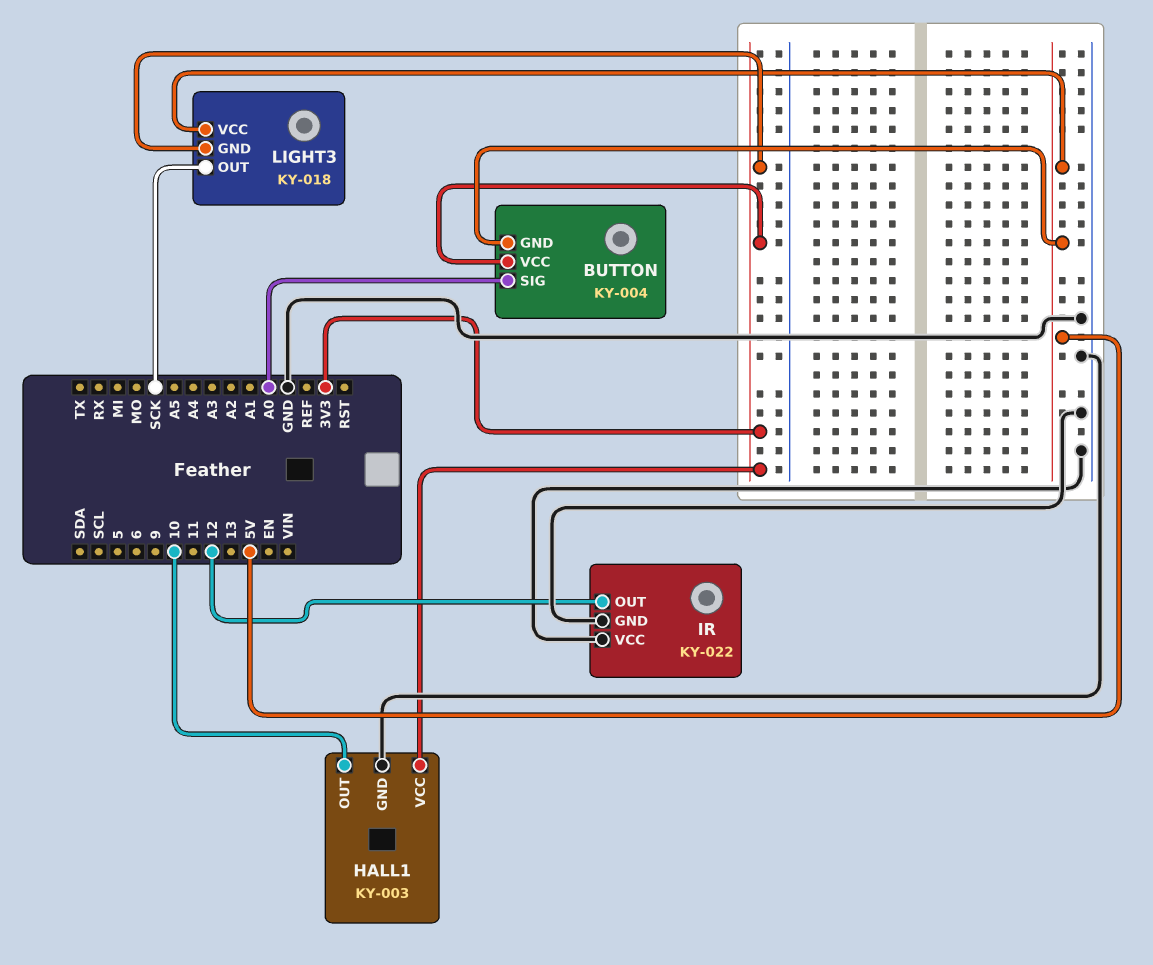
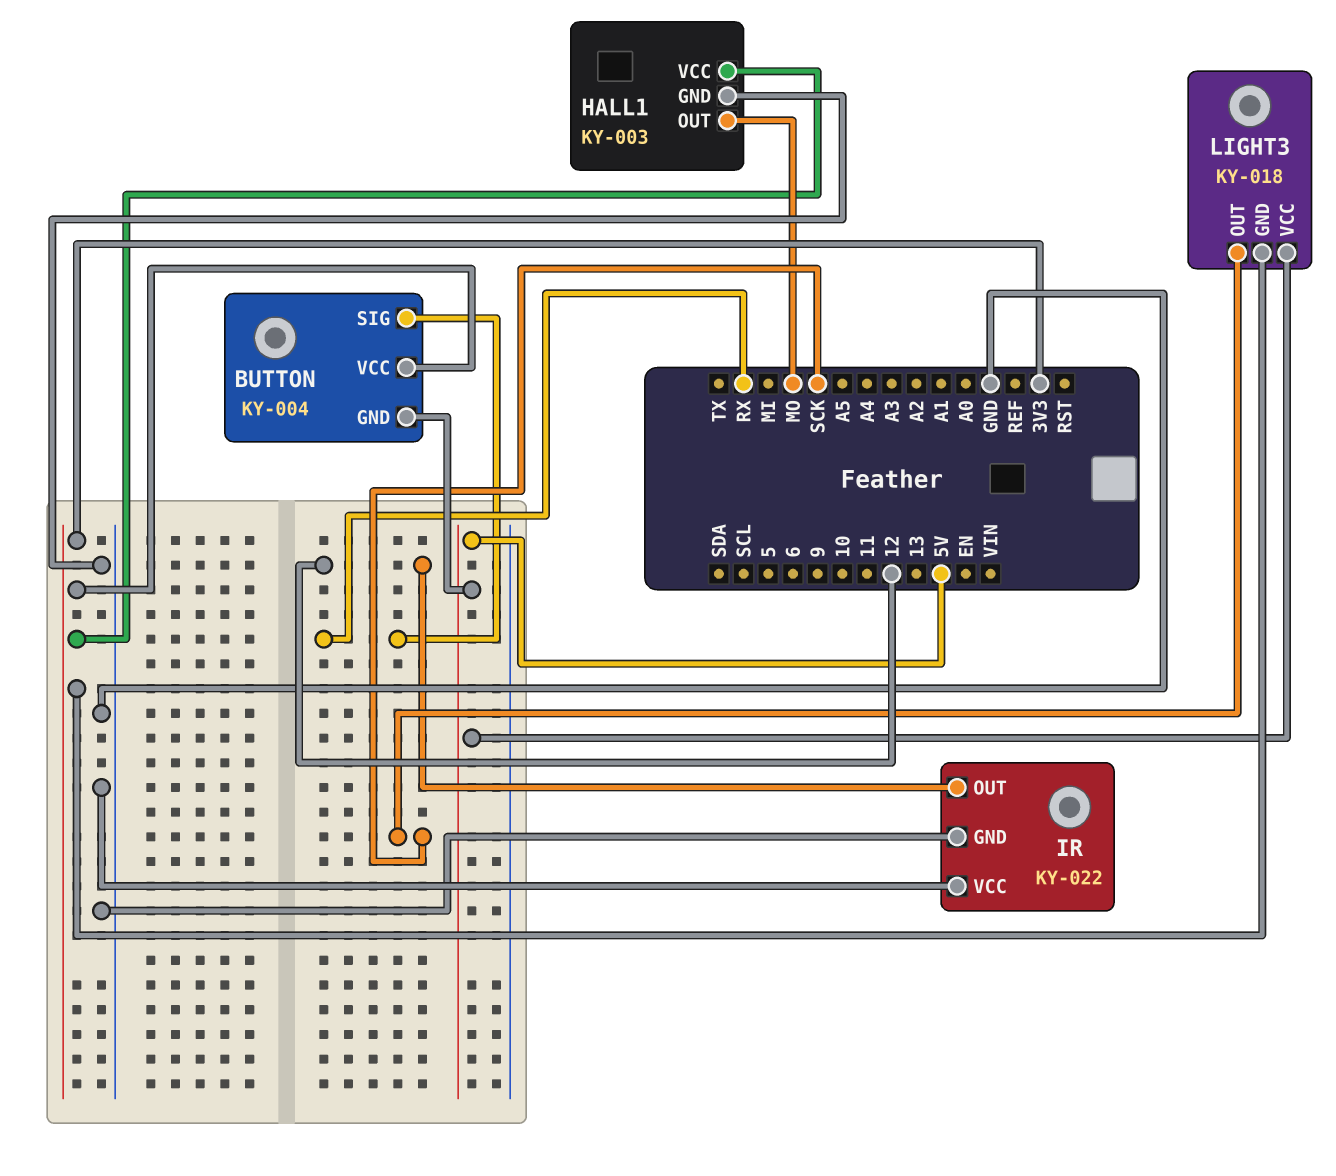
BUTTON pin SIG: A0 -> RX
HALL1 pin OUT: 10 -> MO

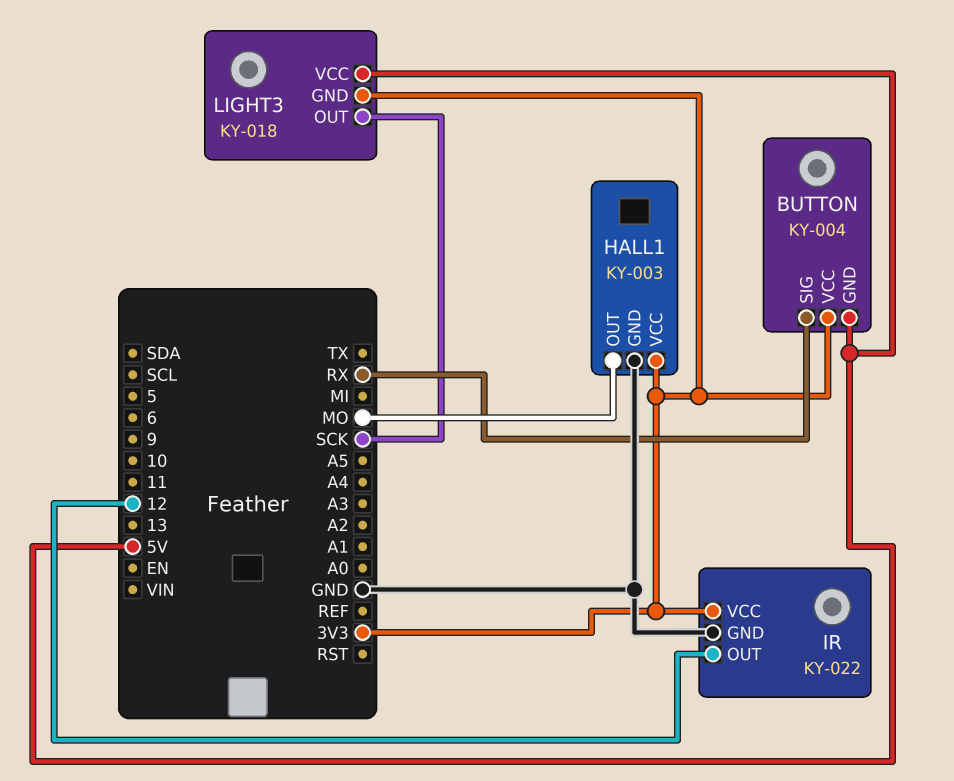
IR pin VCC: GND -> 3V3

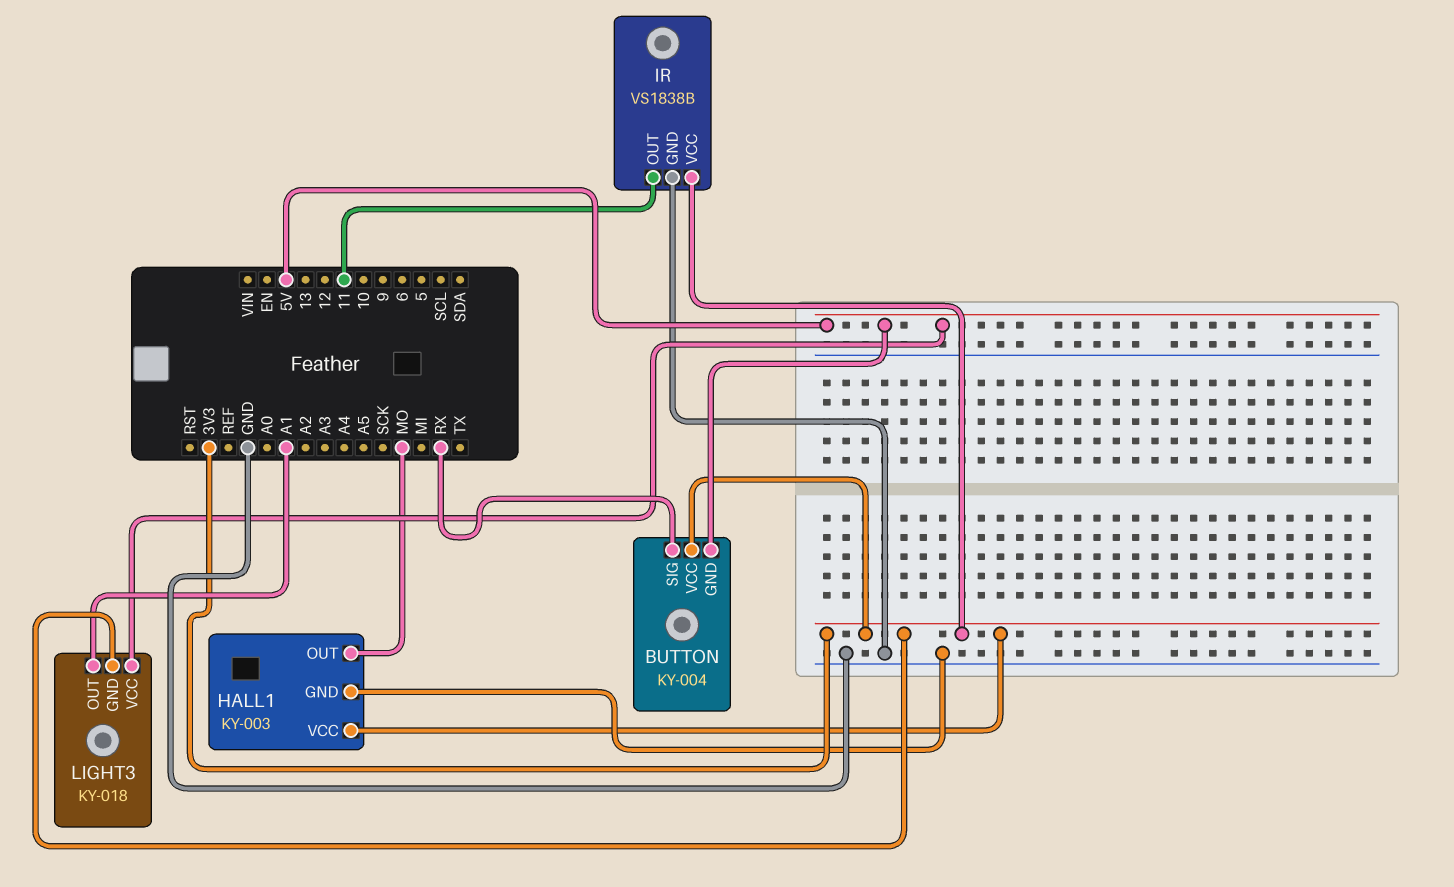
IR: KY-022 -> VS1838B
IR pin OUT: 12 -> 11
LIGHT3 pin OUT: SCK -> A1

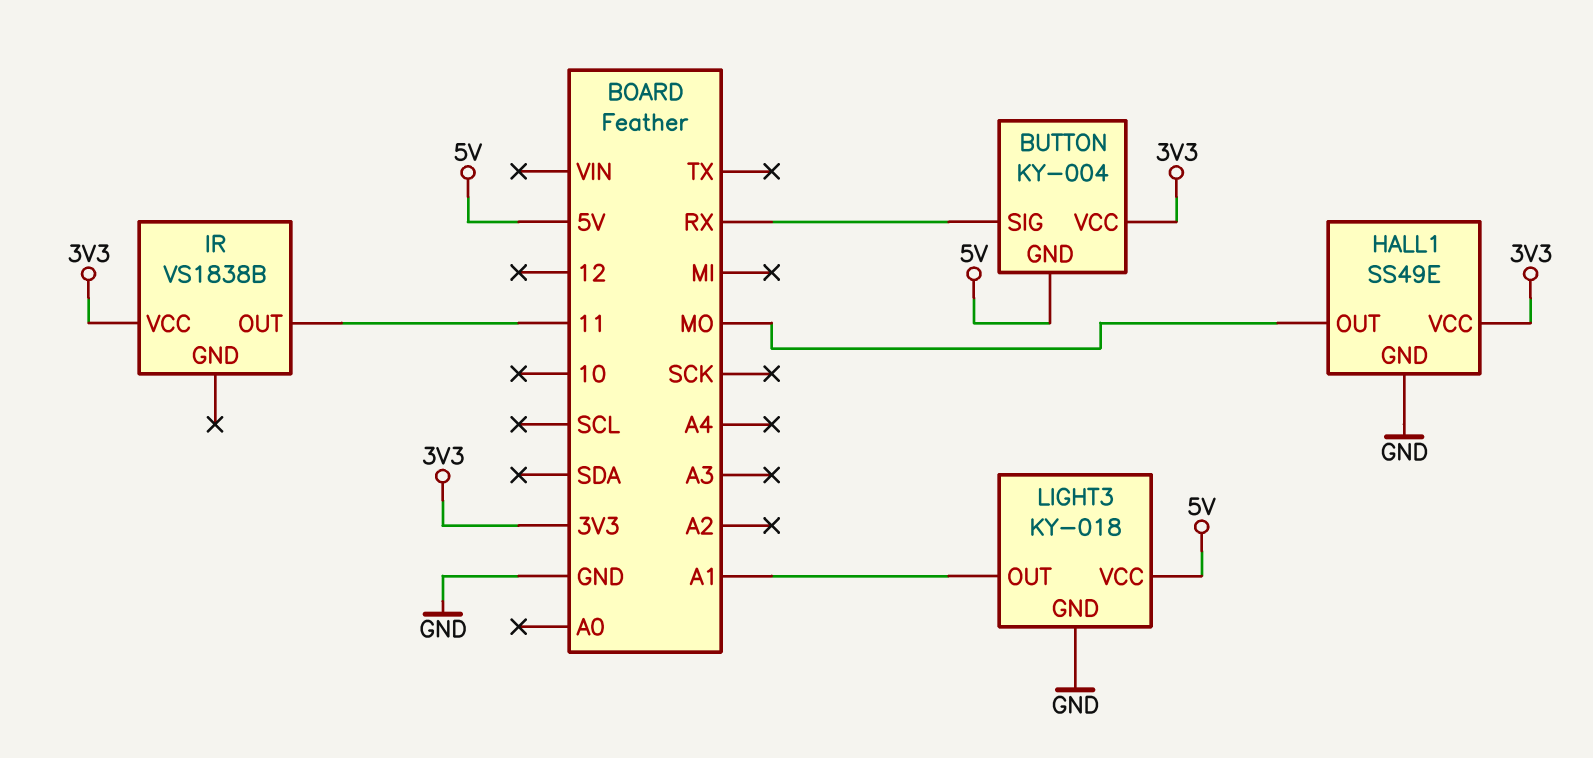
HALL1: KY-003 -> SS49E
IR pin GND: GND -> none
LIGHT3 pin GND: 3V3 -> GND

